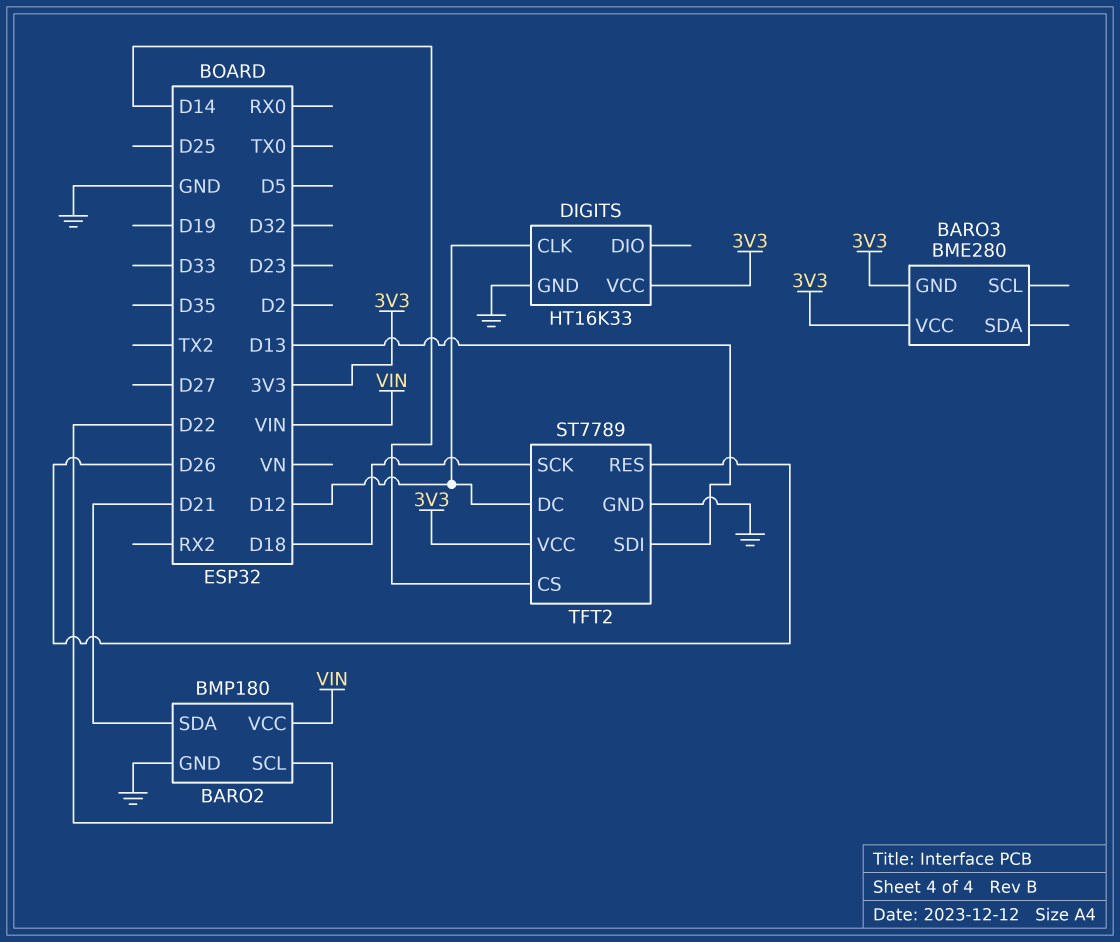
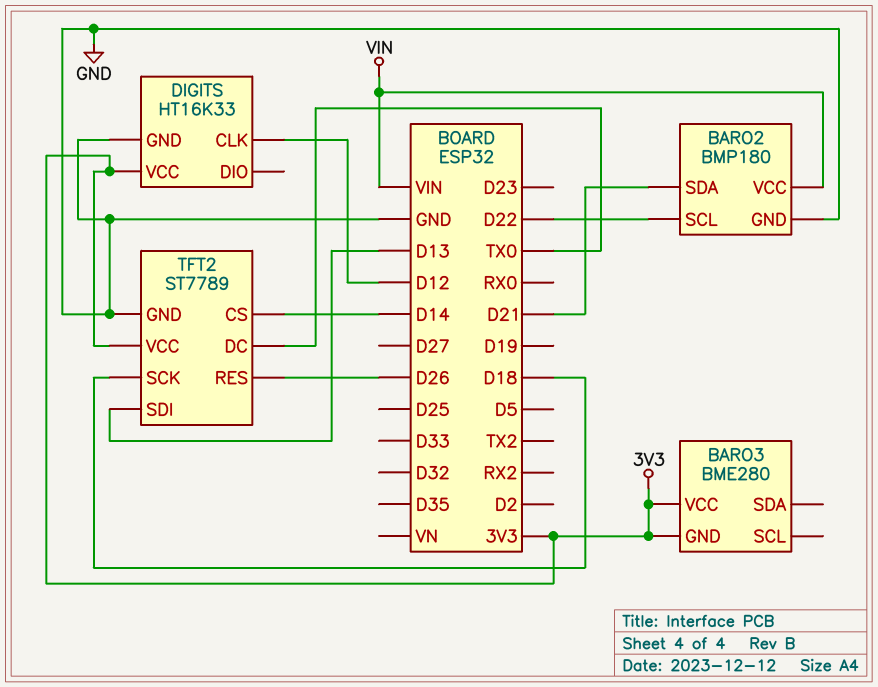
TFT2 pin DC: D12 -> TX0

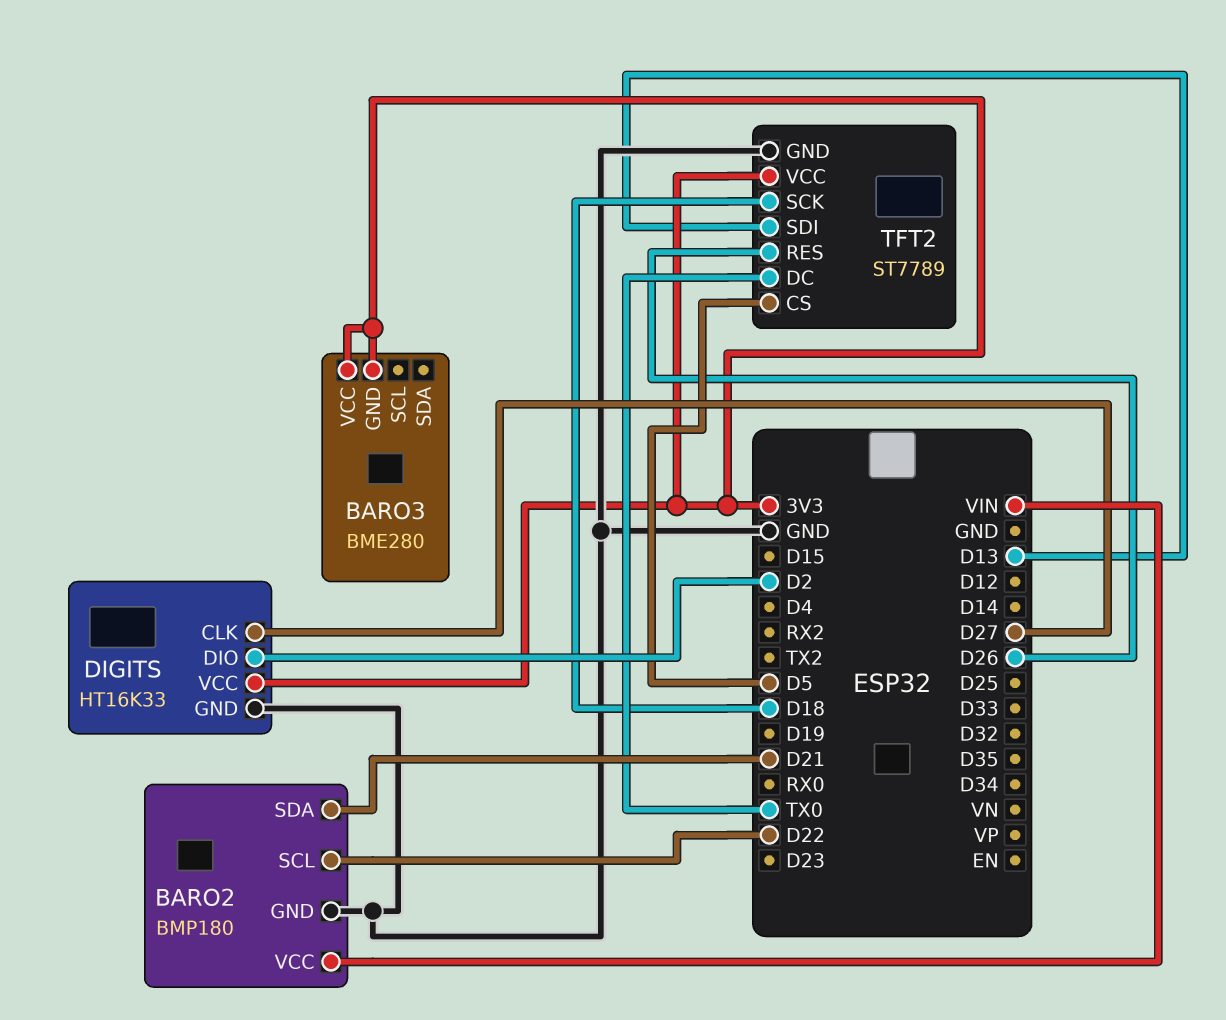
DIGITS pin CLK: D12 -> D27
DIGITS pin DIO: none -> D2
TFT2 pin CS: D14 -> D5

